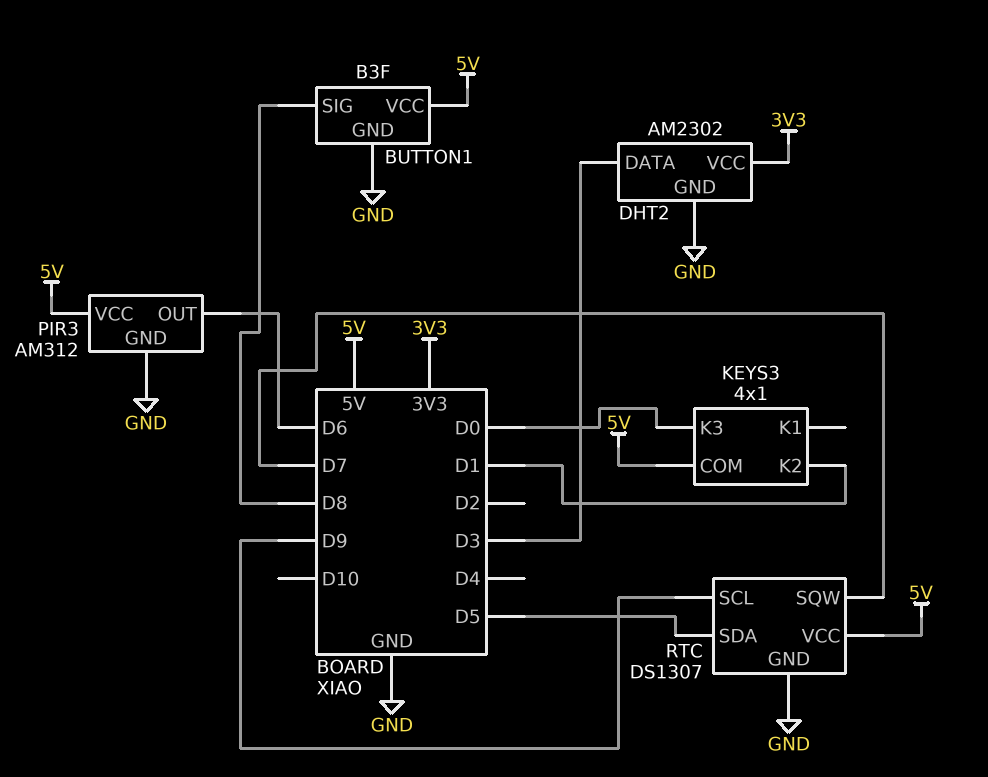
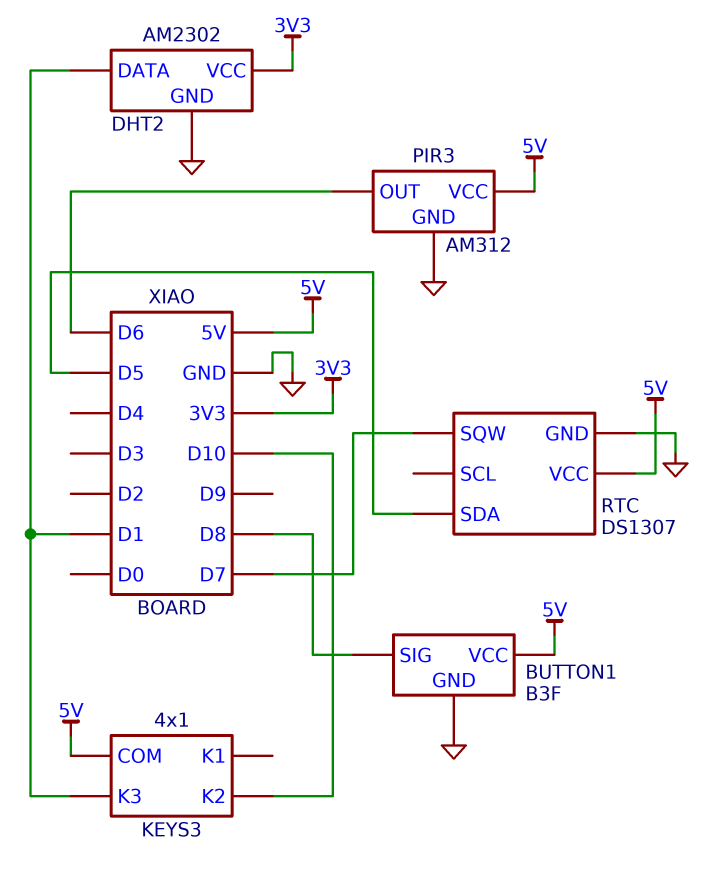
DHT2 pin DATA: D3 -> D1
KEYS3 pin K2: D1 -> D10
KEYS3 pin K3: D0 -> D1
RTC pin SCL: D9 -> none

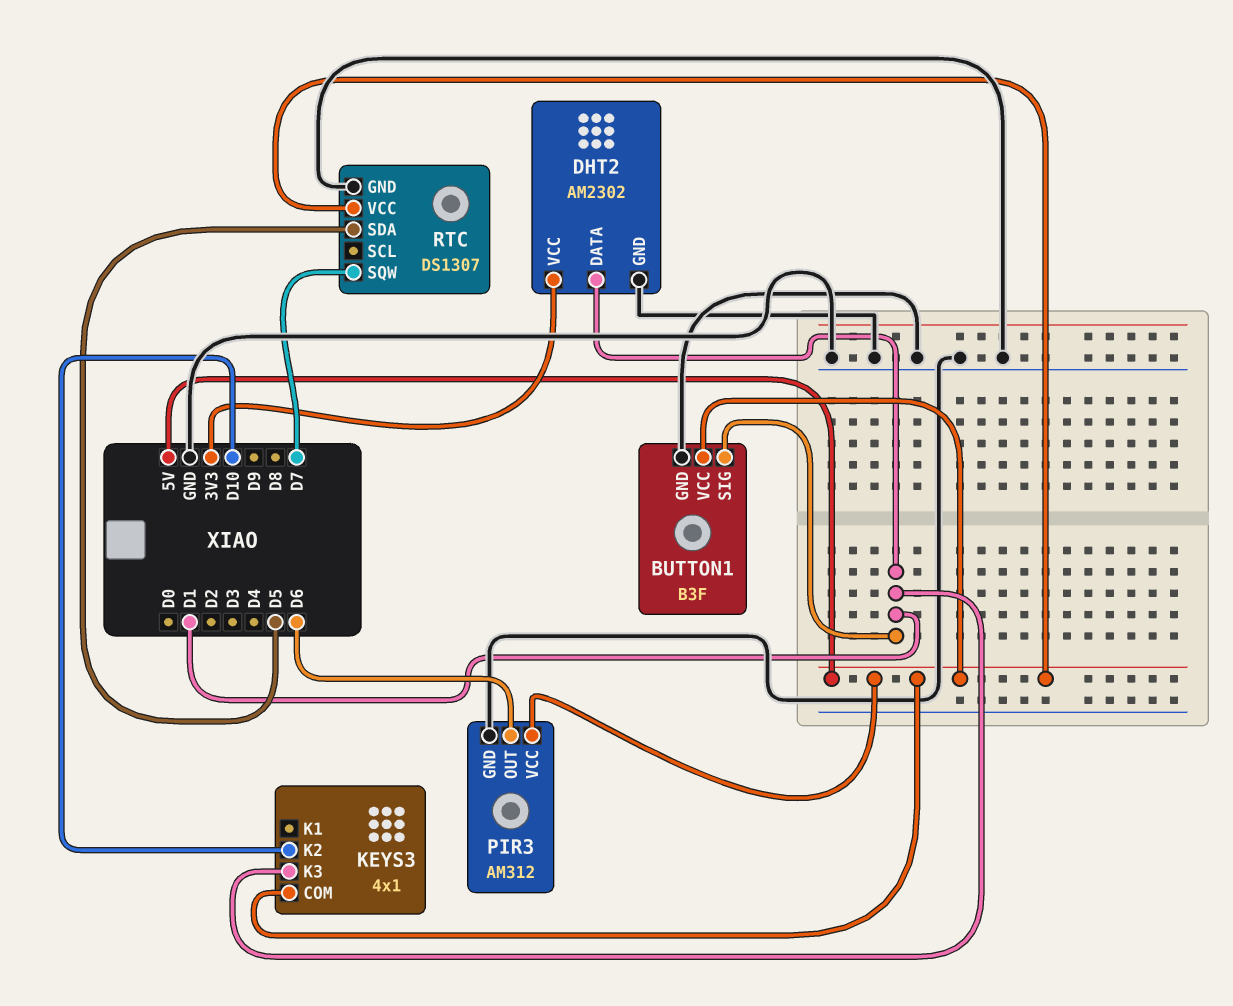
BUTTON1 pin SIG: D8 -> D1

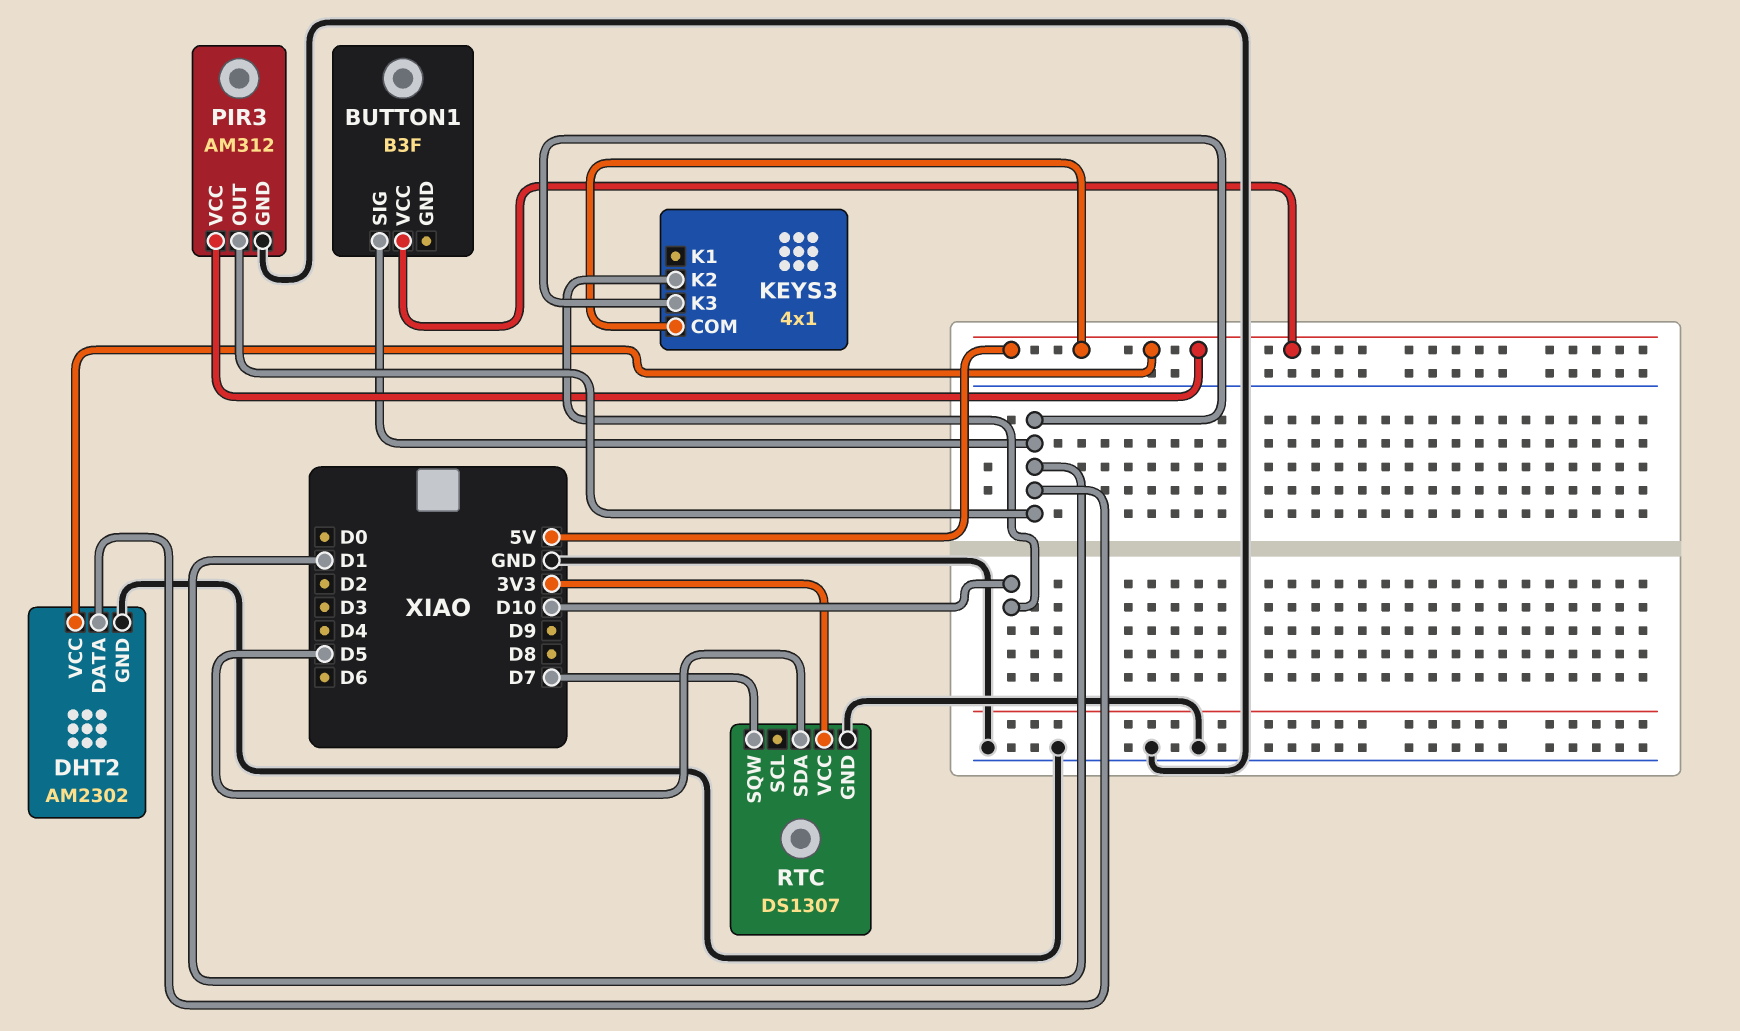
BUTTON1 pin GND: GND -> none
DHT2 pin VCC: 3V3 -> 5V
PIR3 pin OUT: D6 -> D1
RTC pin VCC: 5V -> 3V3

